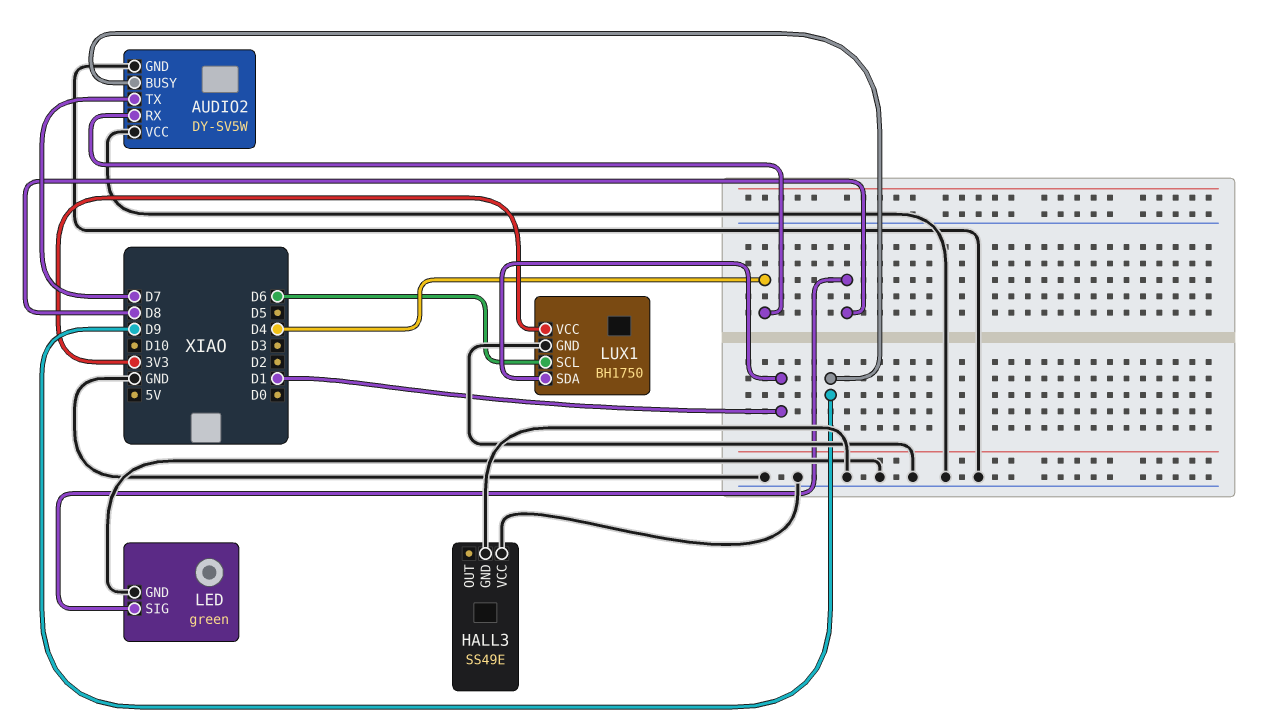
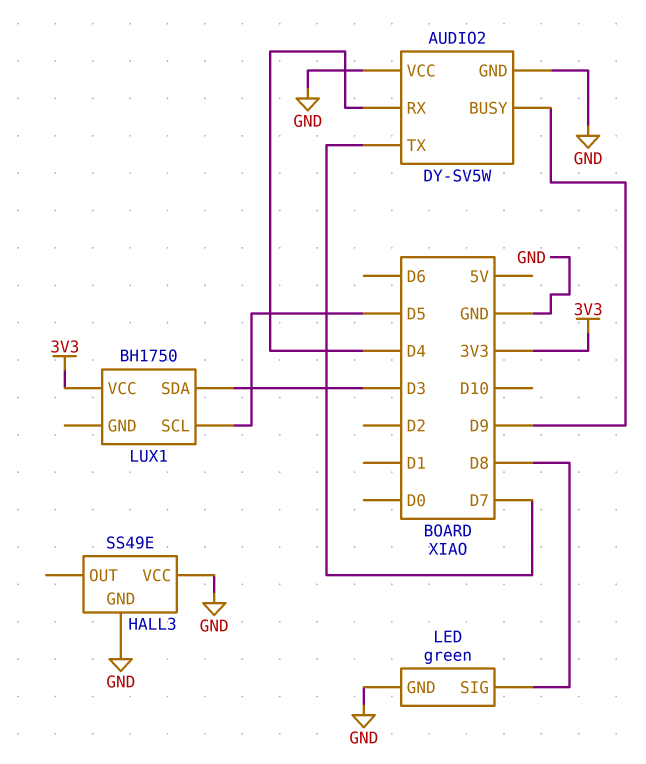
LUX1 pin GND: GND -> none
LUX1 pin SCL: D6 -> D5
LUX1 pin SDA: D1 -> D3

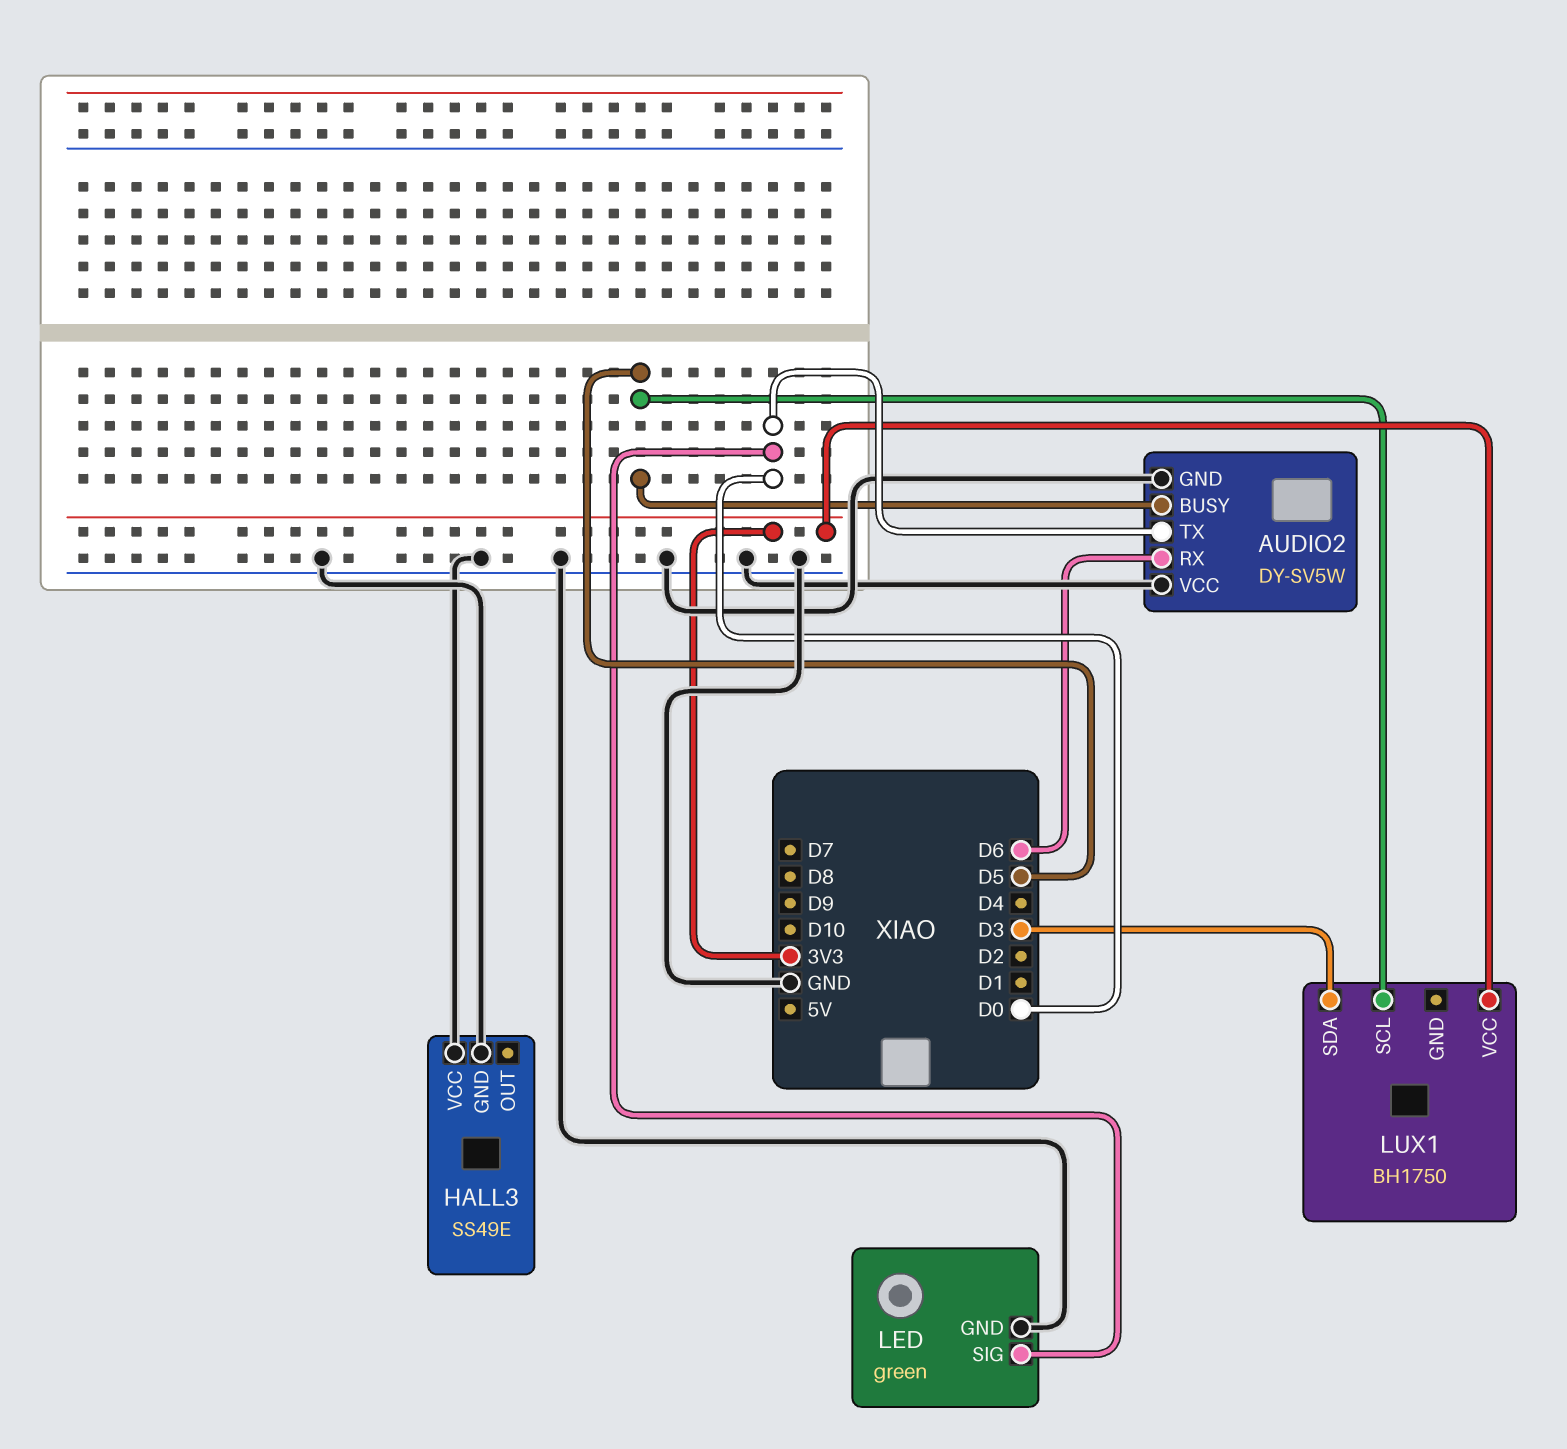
AUDIO2 pin BUSY: D9 -> D5
AUDIO2 pin RX: D4 -> D6
AUDIO2 pin TX: D7 -> D0
LED pin SIG: D8 -> D0

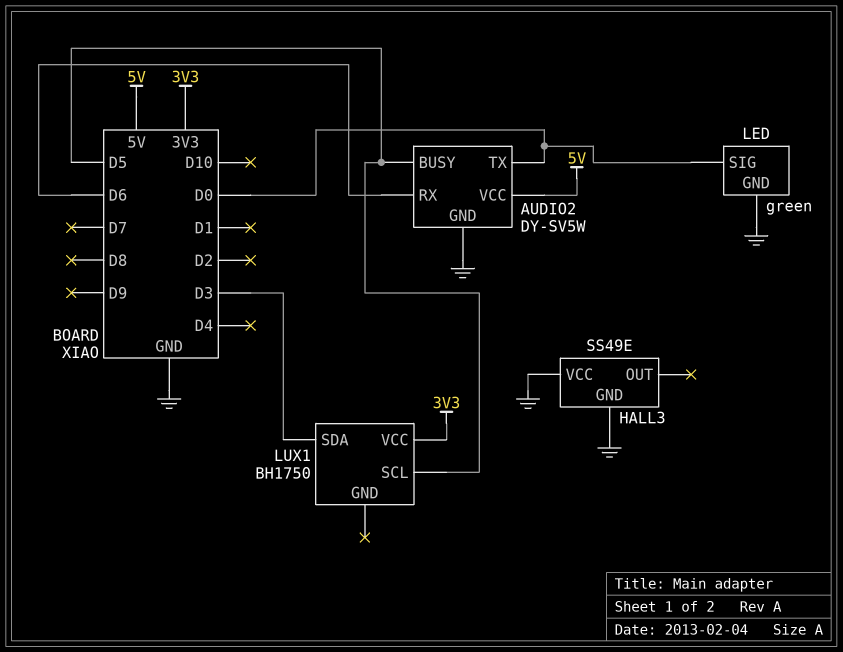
AUDIO2 pin VCC: GND -> 5V

